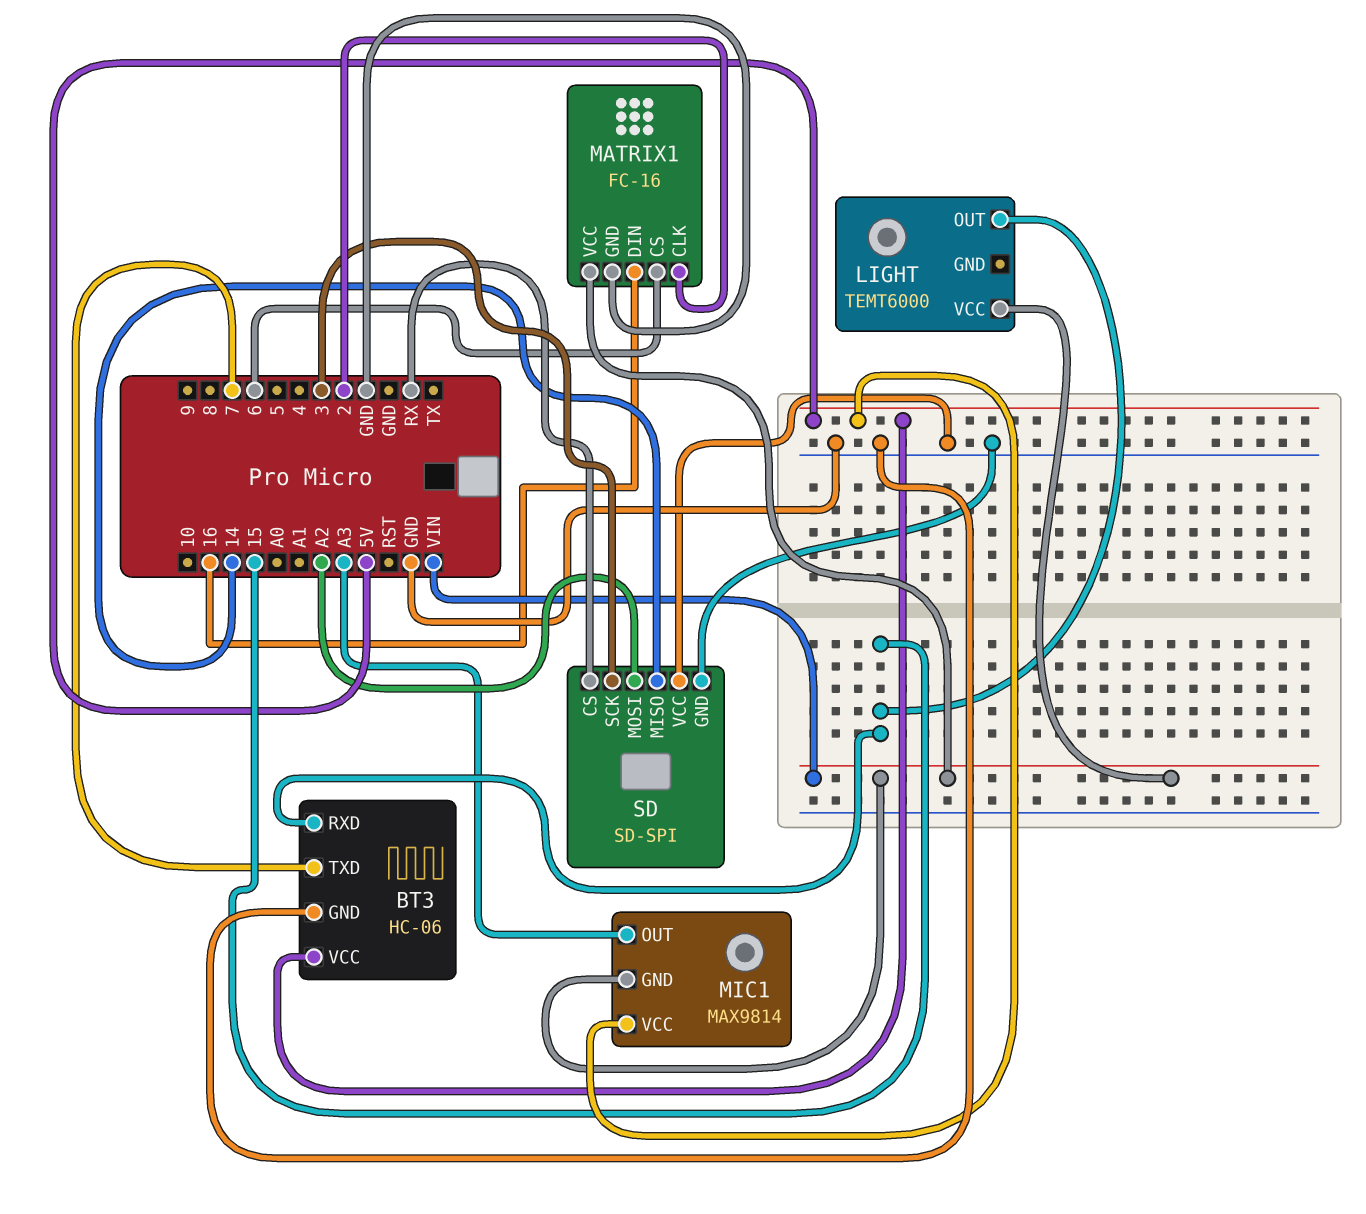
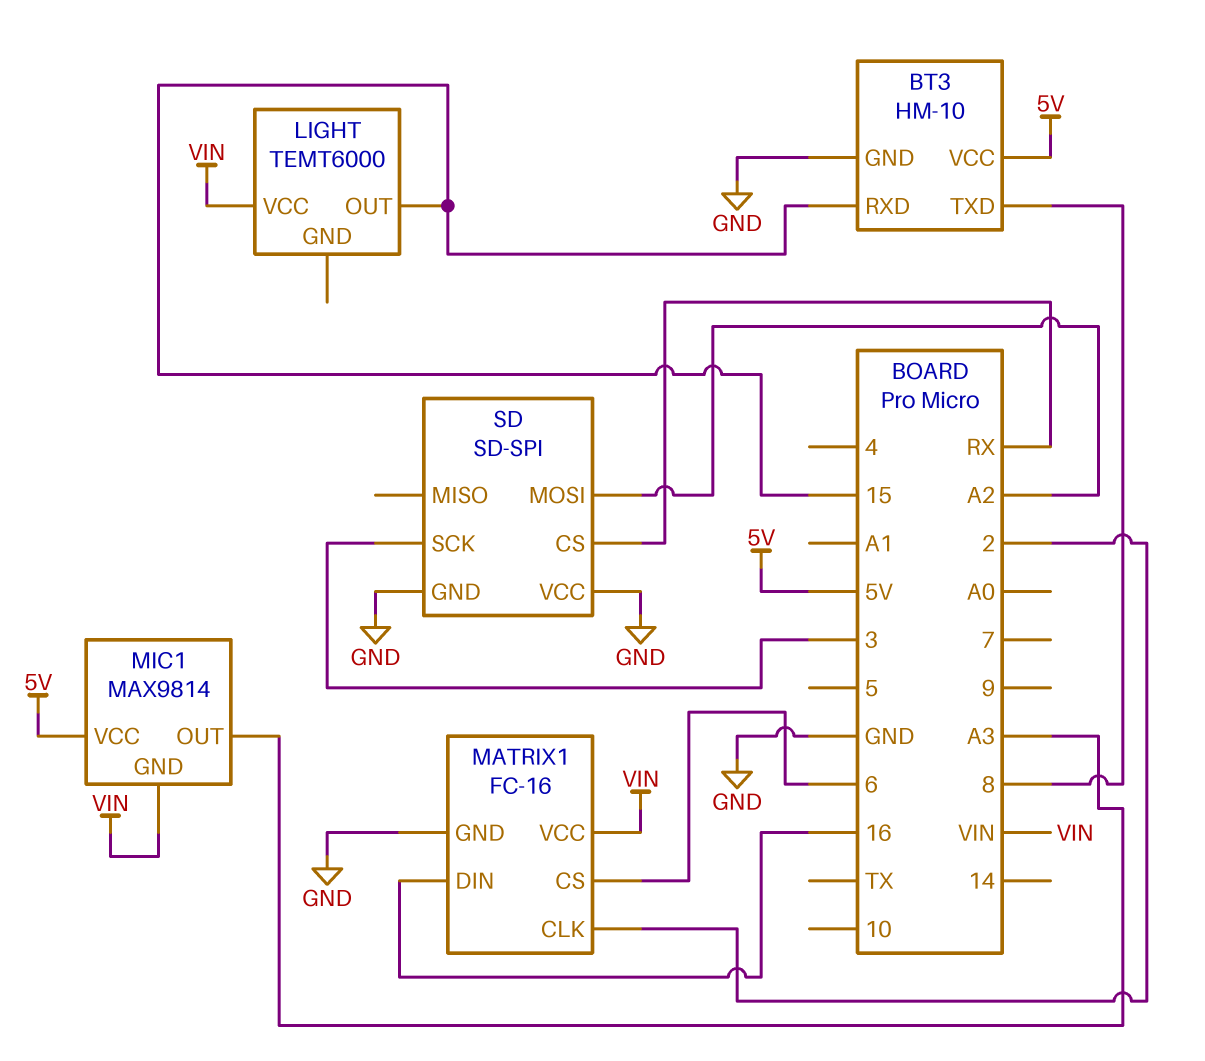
BT3: HC-06 -> HM-10
BT3 pin TXD: 7 -> 8
SD pin MISO: 14 -> none

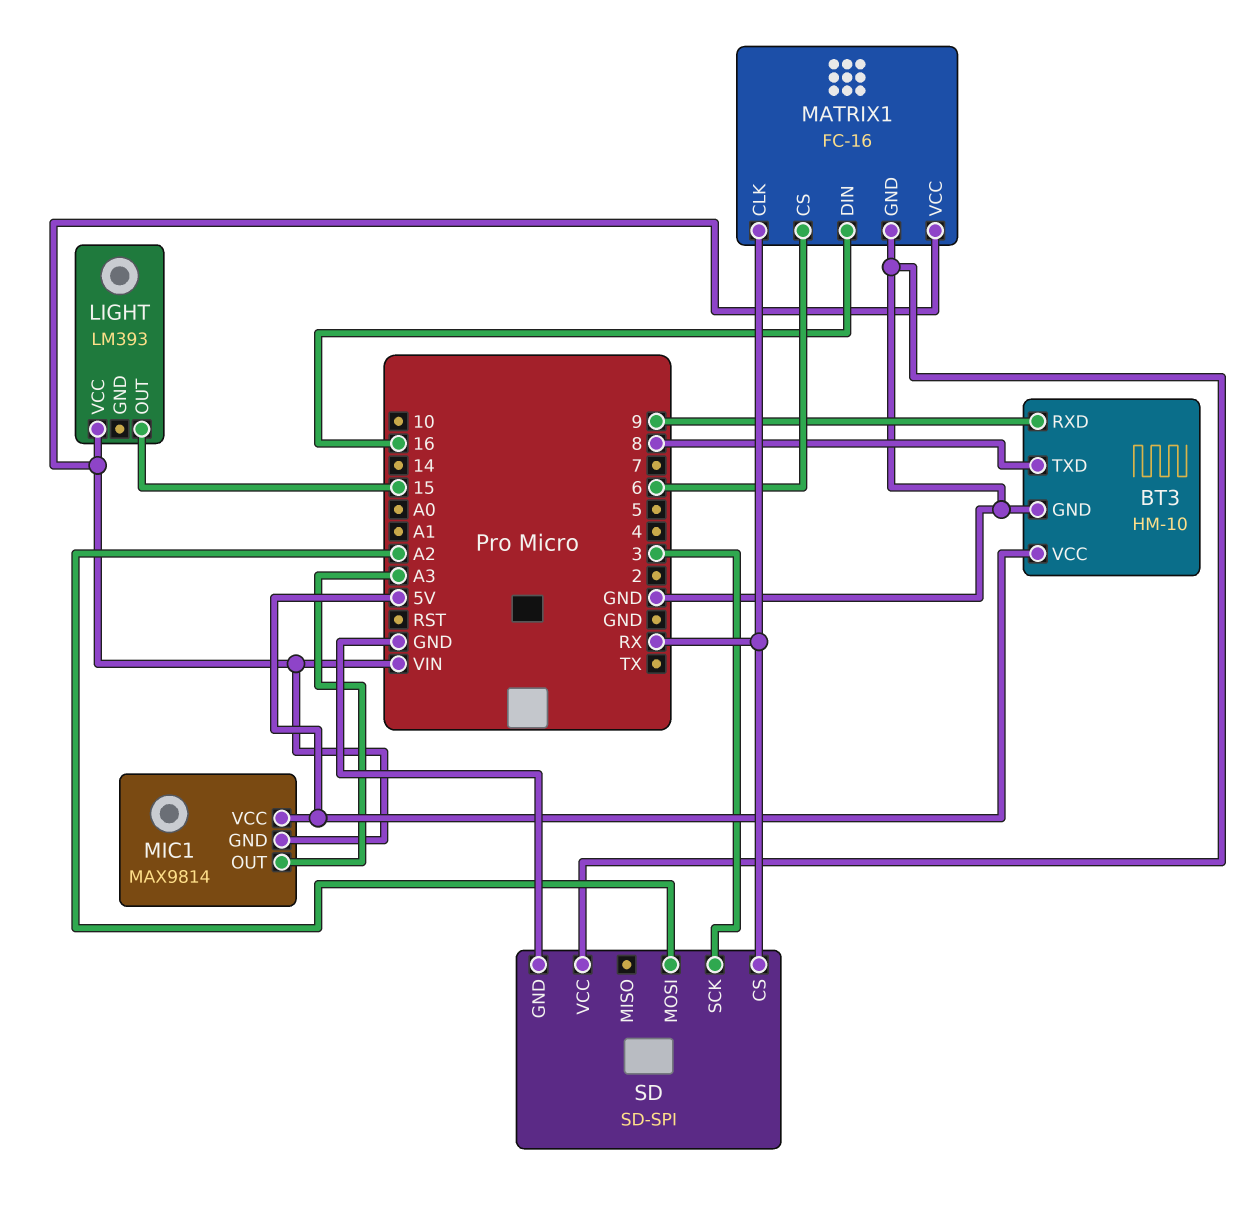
BT3 pin RXD: 15 -> 9
LIGHT: TEMT6000 -> LM393
MATRIX1 pin CLK: 2 -> RX

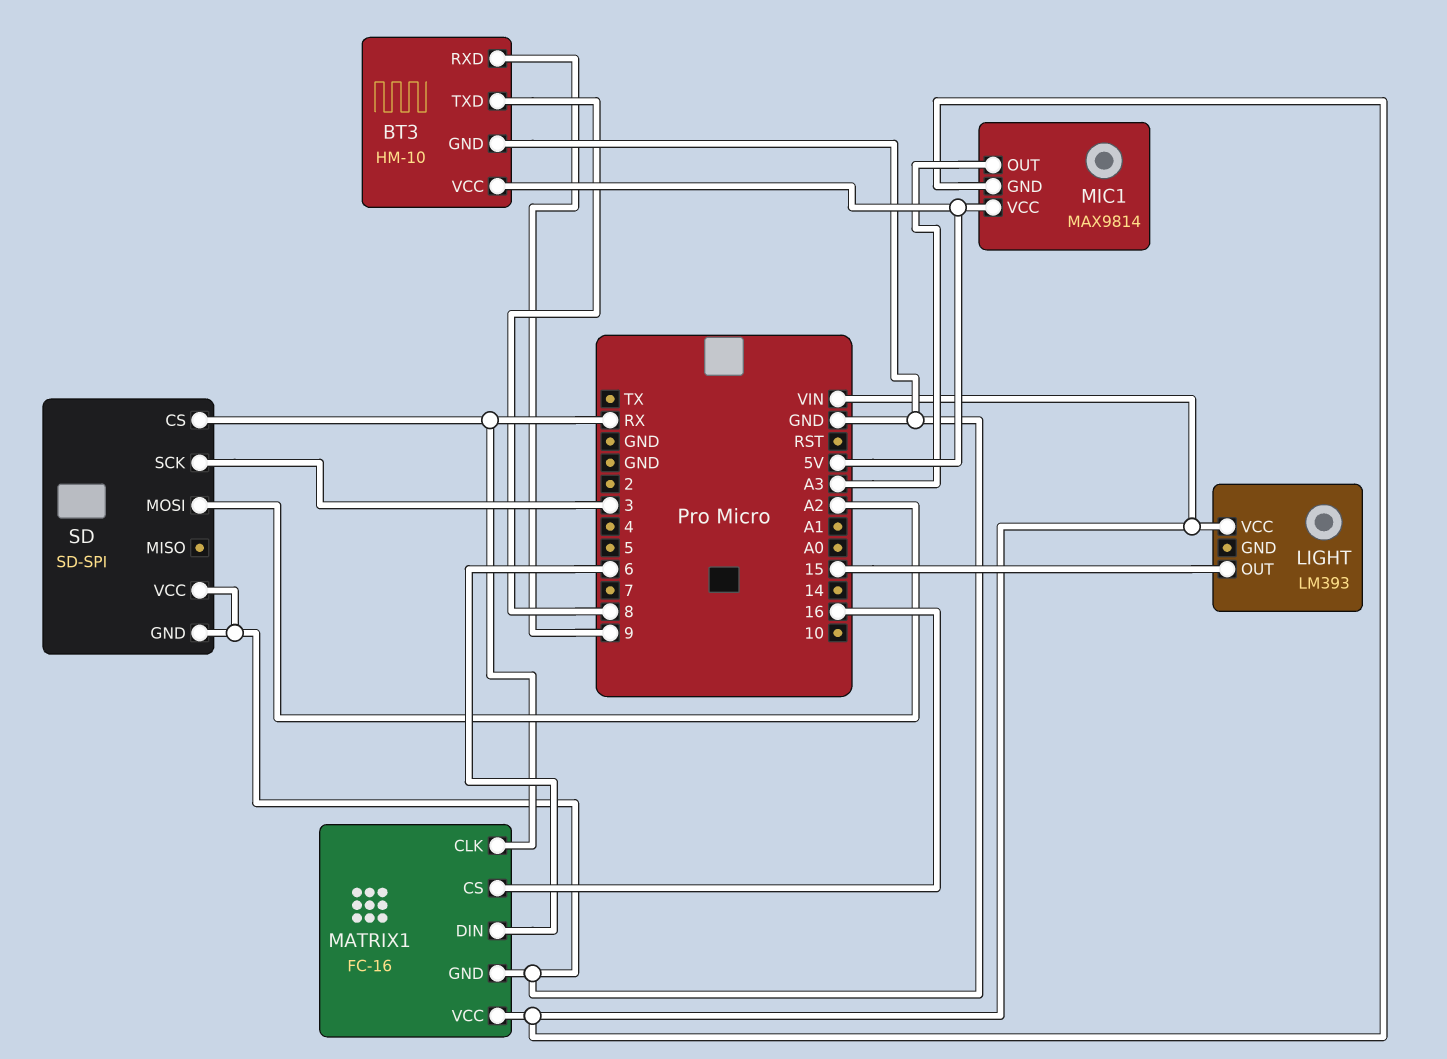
MATRIX1 pin CS: 6 -> 16
MATRIX1 pin DIN: 16 -> 6

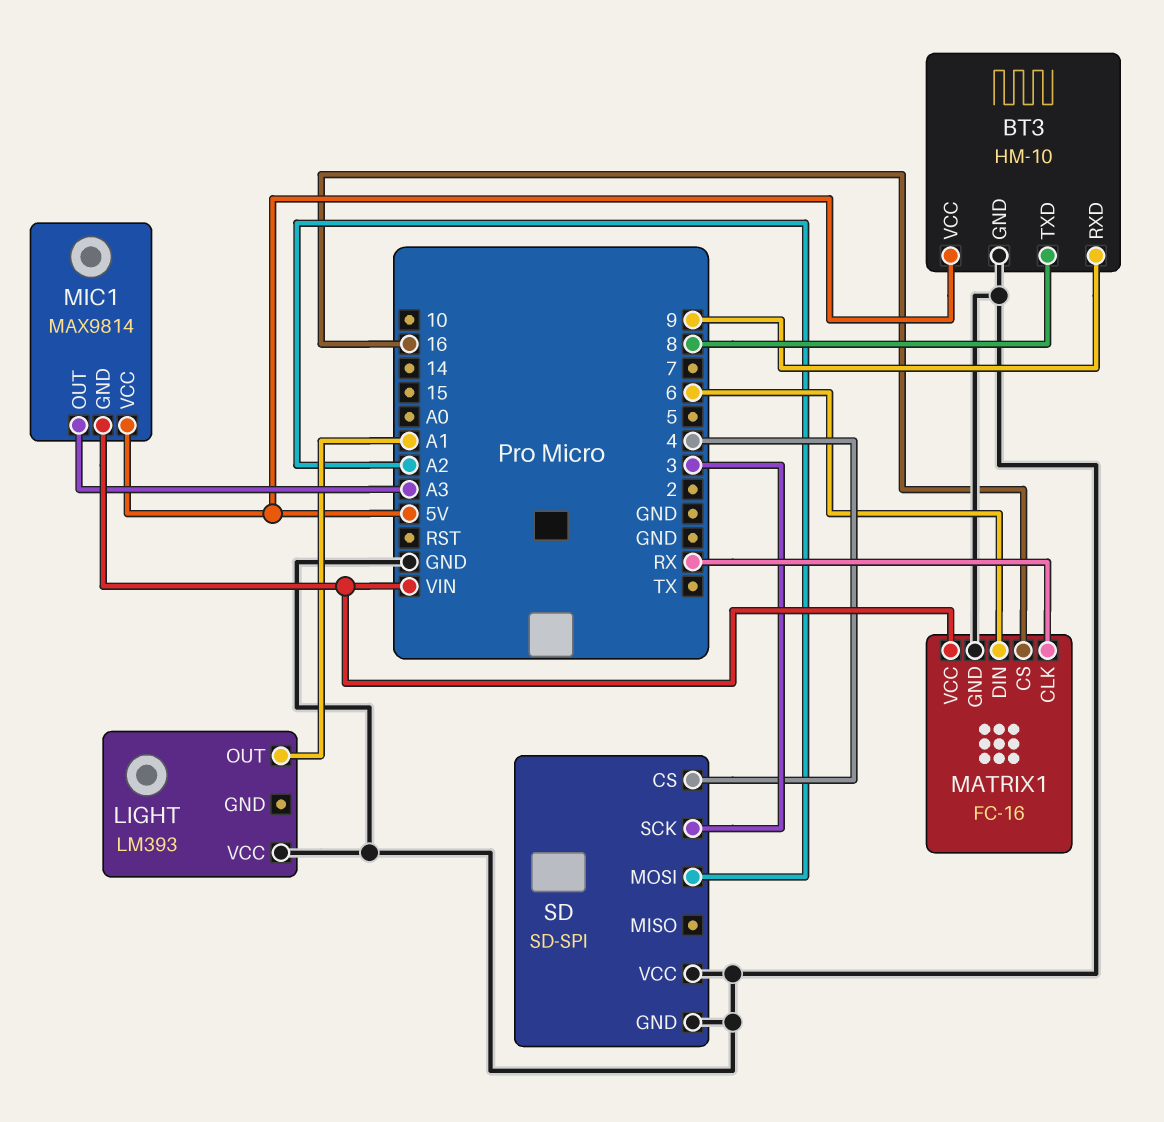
LIGHT pin OUT: 15 -> A1
LIGHT pin VCC: VIN -> GND
SD pin CS: RX -> 4

